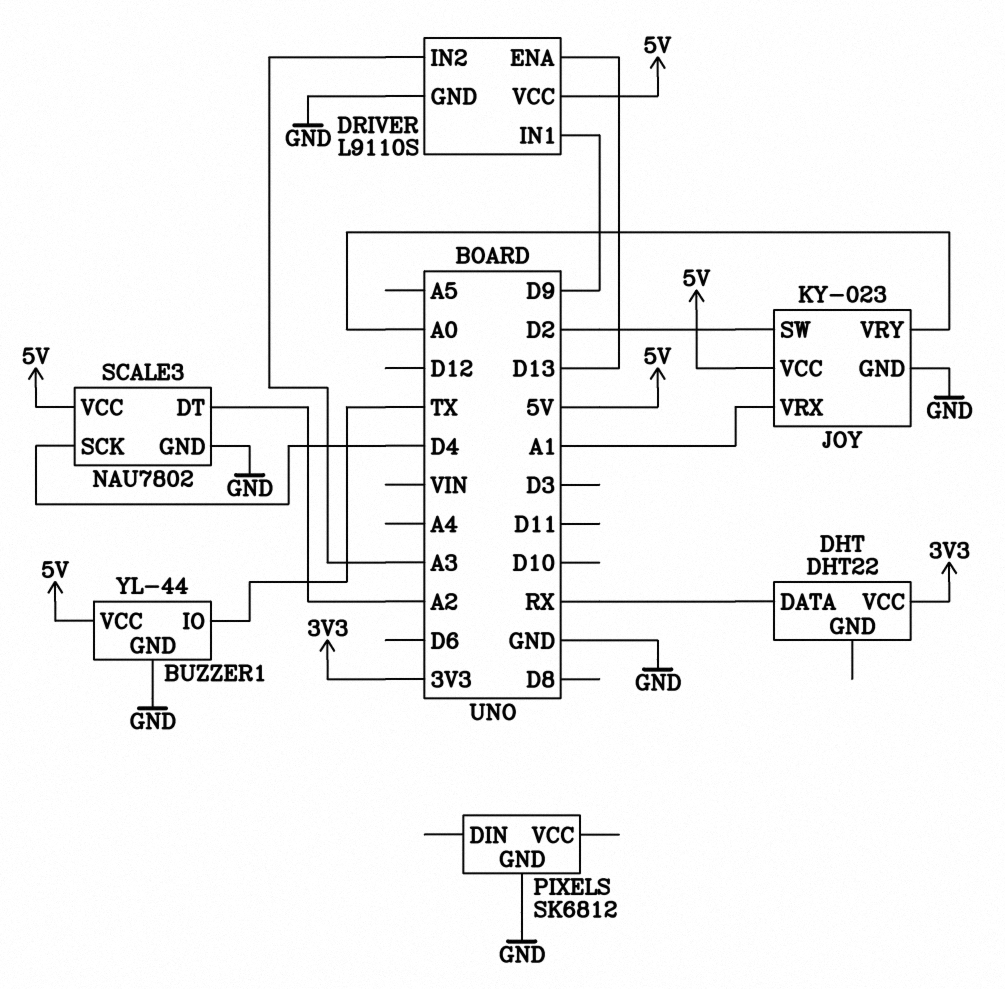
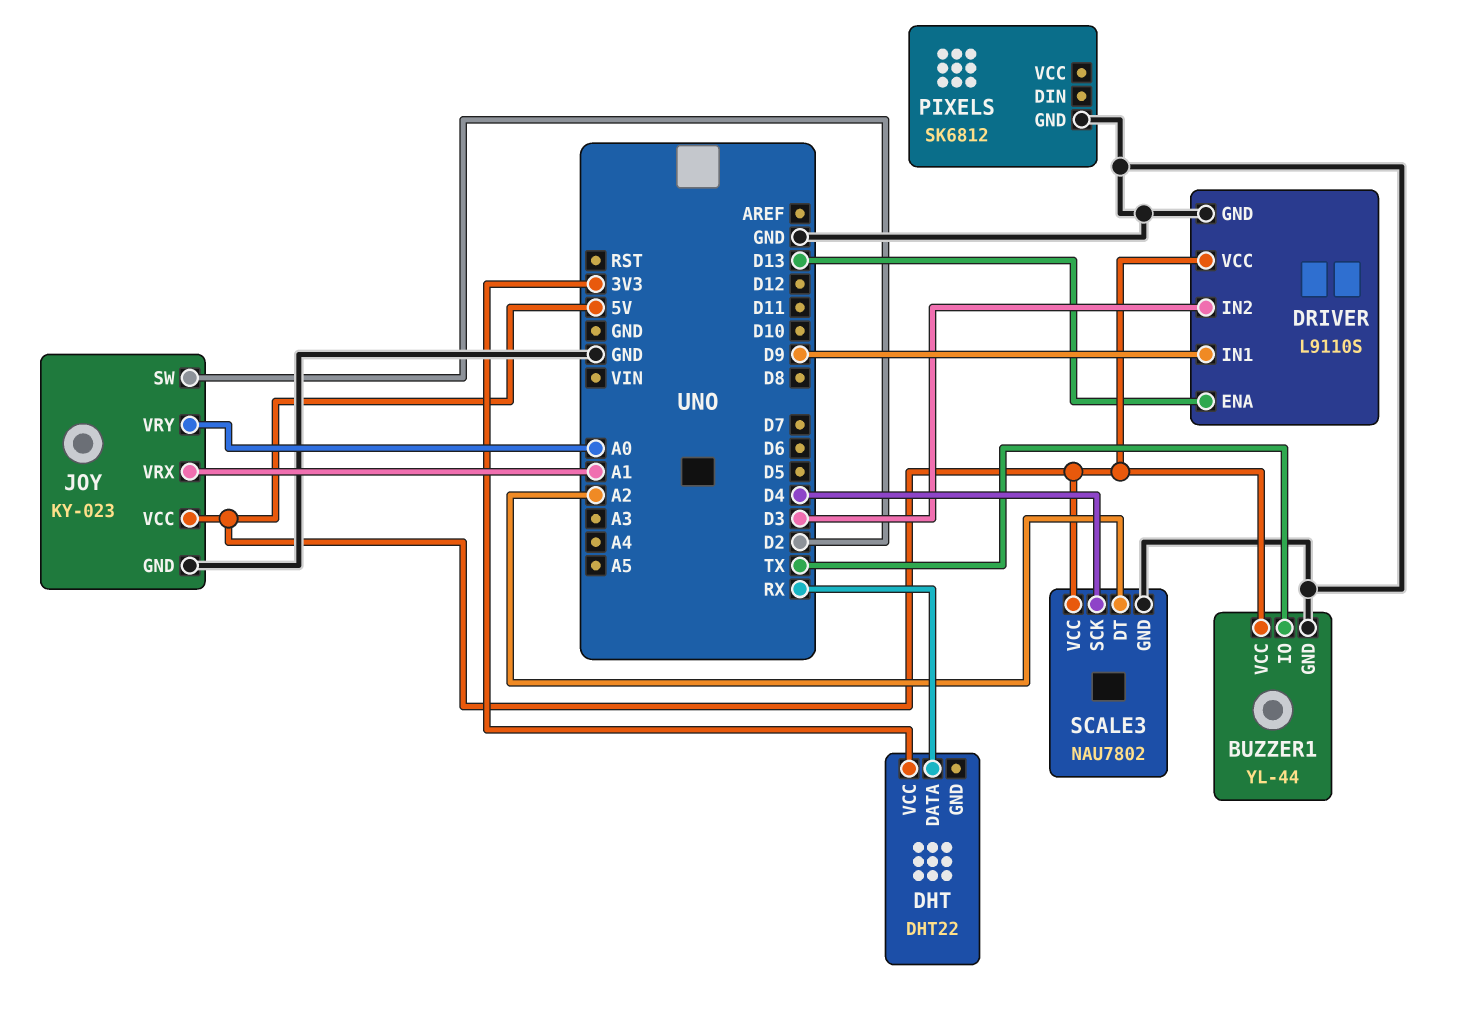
DRIVER pin IN2: A3 -> D3

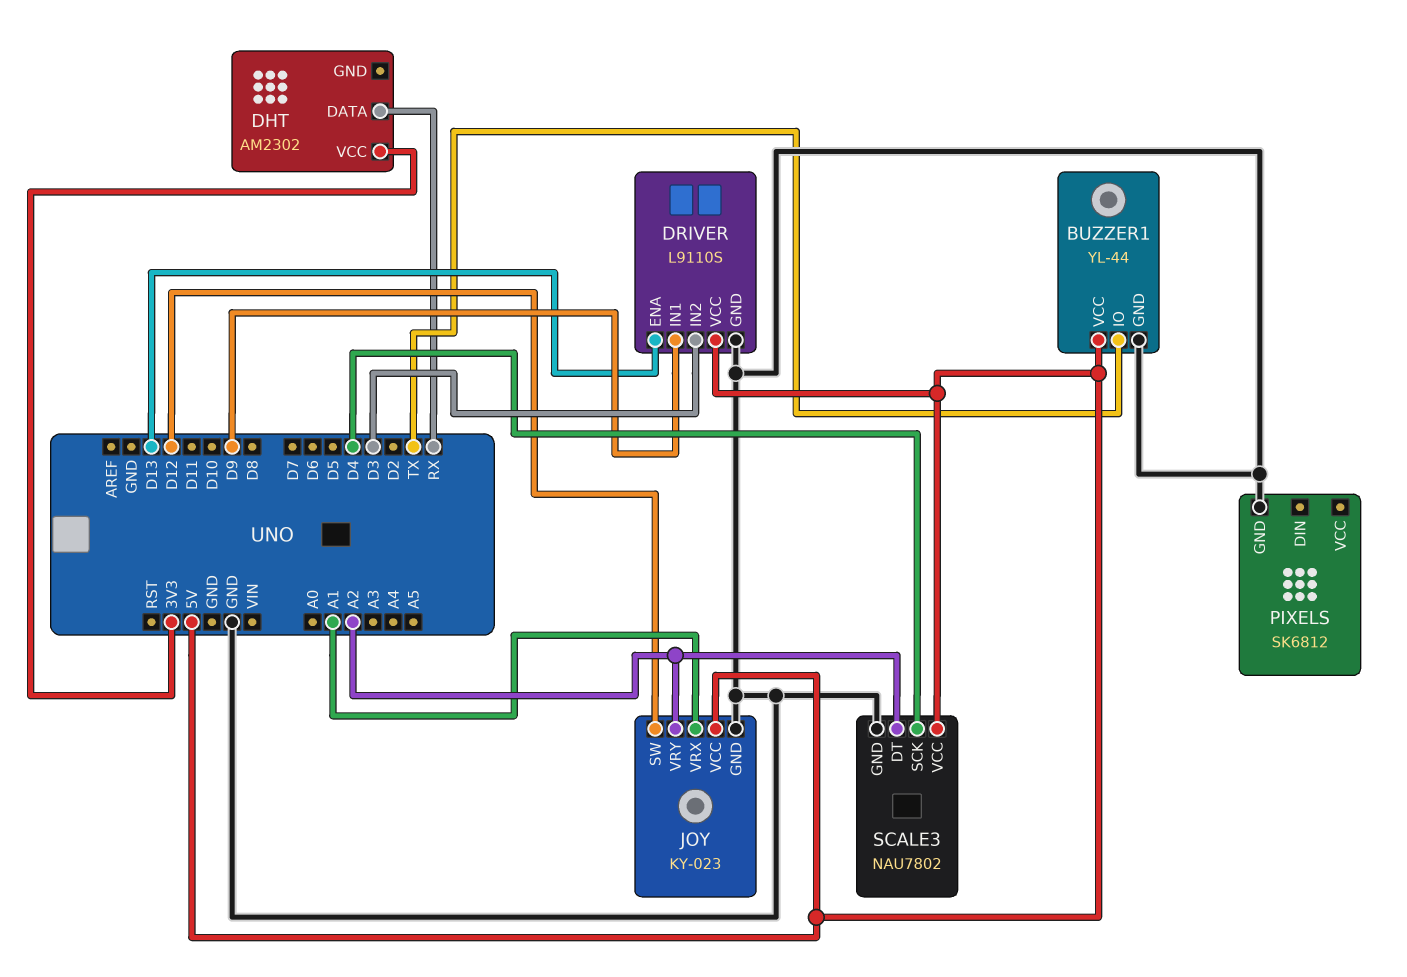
DHT: DHT22 -> AM2302
JOY pin SW: D2 -> D12
JOY pin VRY: A0 -> A2

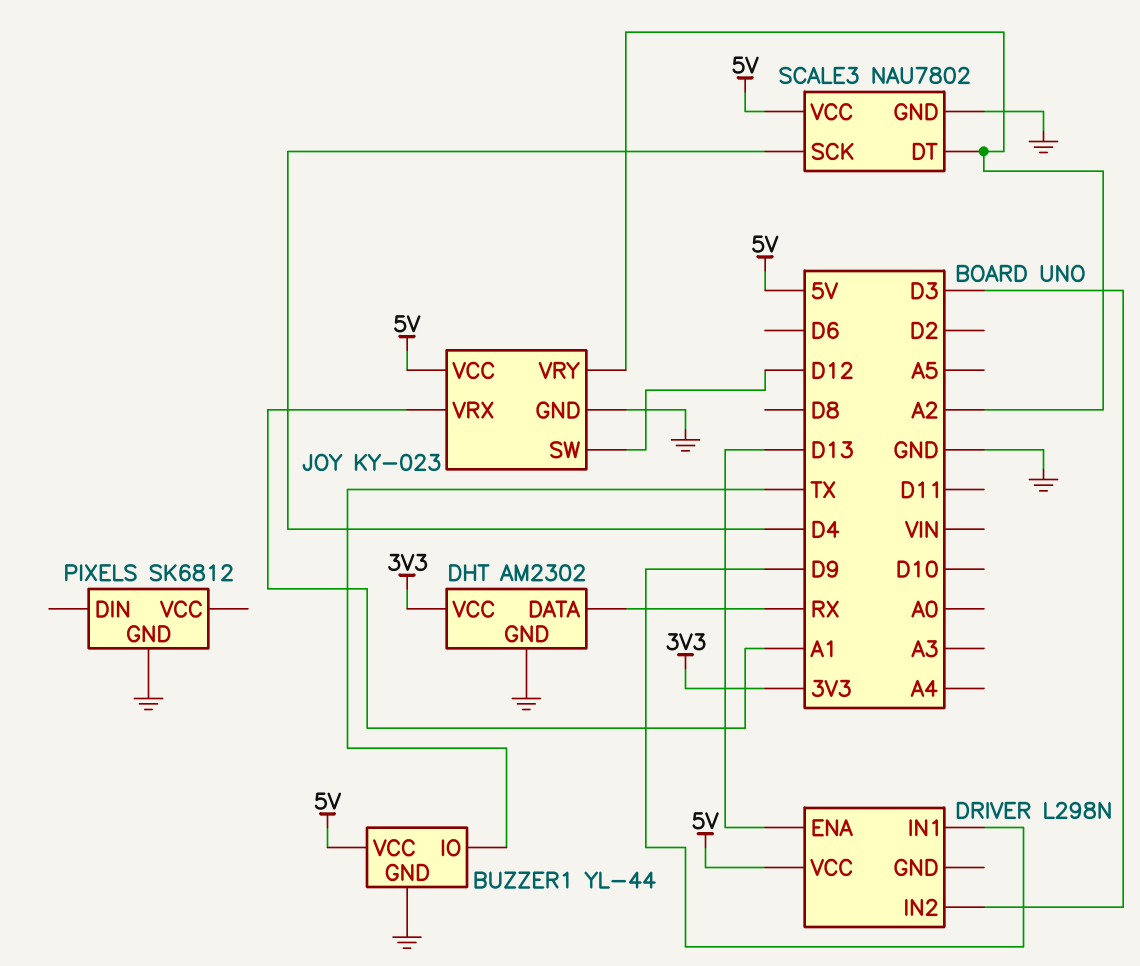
DHT pin GND: none -> GND
DRIVER: L9110S -> L298N
DRIVER pin GND: GND -> none

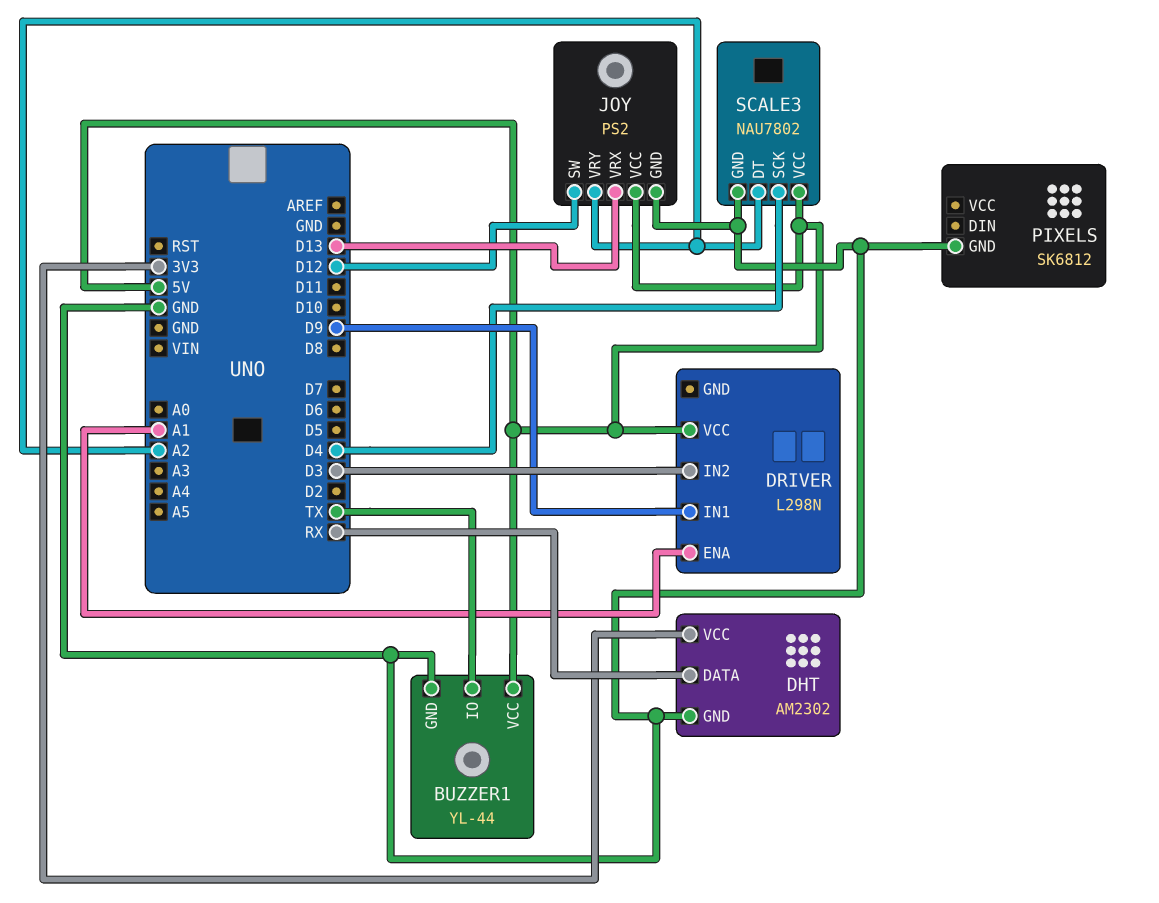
DRIVER pin ENA: D13 -> A1
JOY: KY-023 -> PS2
JOY pin VRX: A1 -> D13

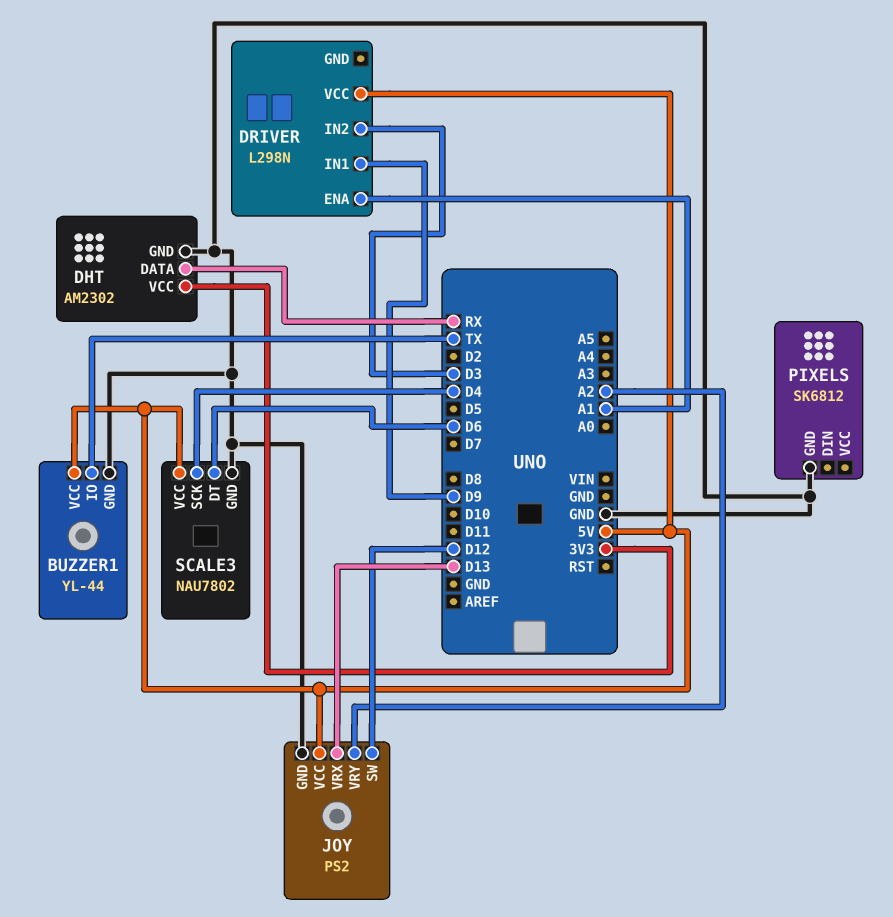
SCALE3 pin DT: A2 -> D6

